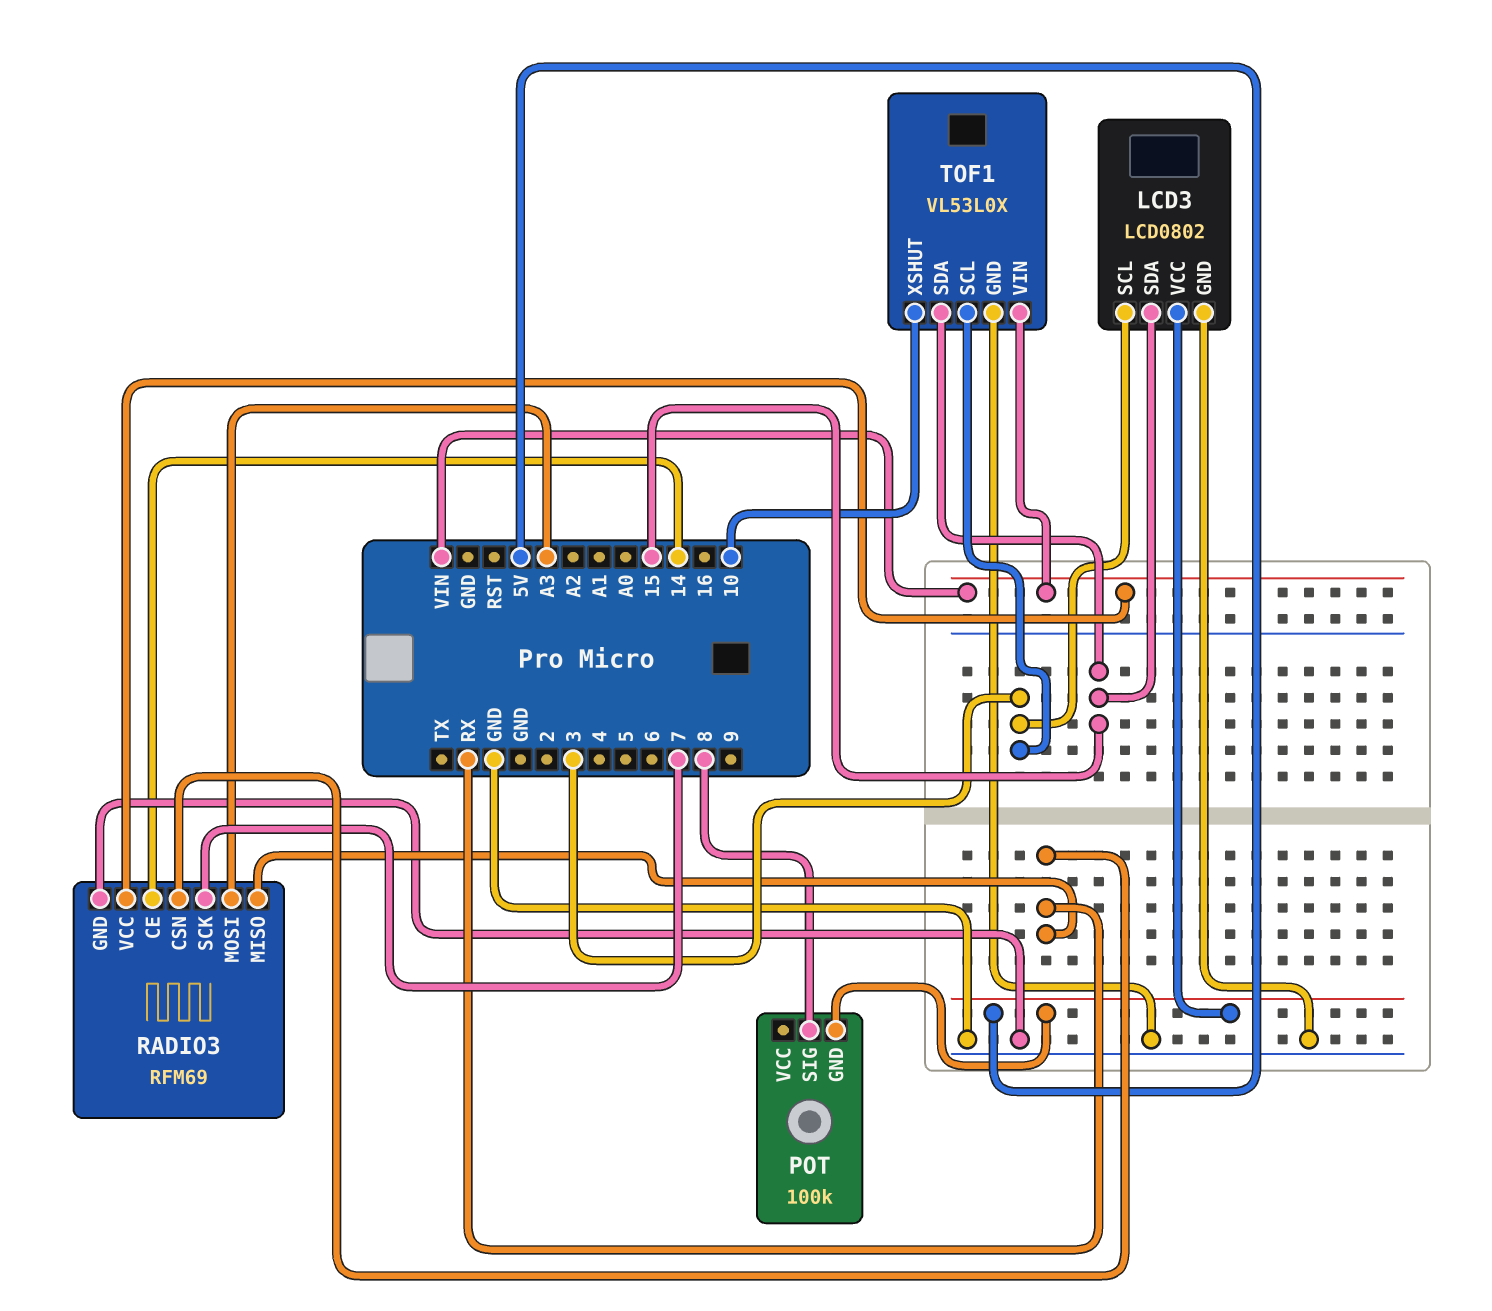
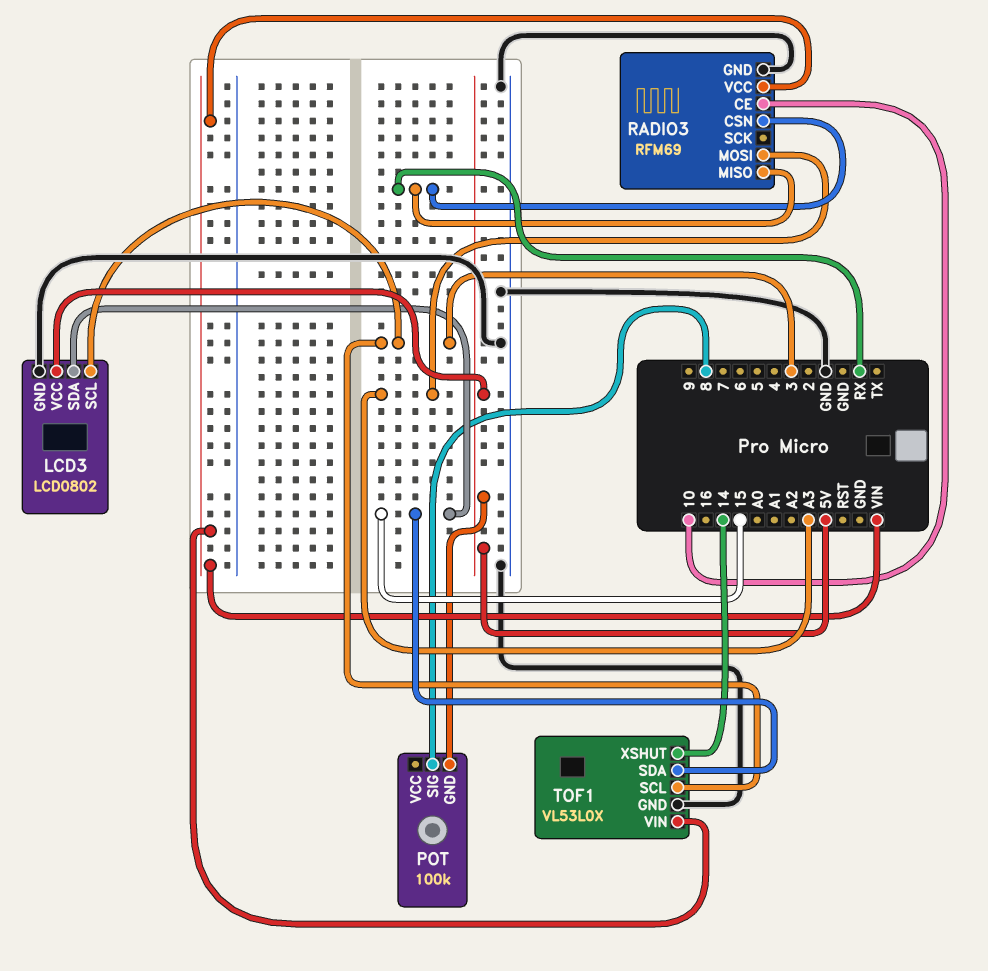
RADIO3 pin CE: 14 -> 10
RADIO3 pin SCK: 7 -> none
TOF1 pin XSHUT: 10 -> 14

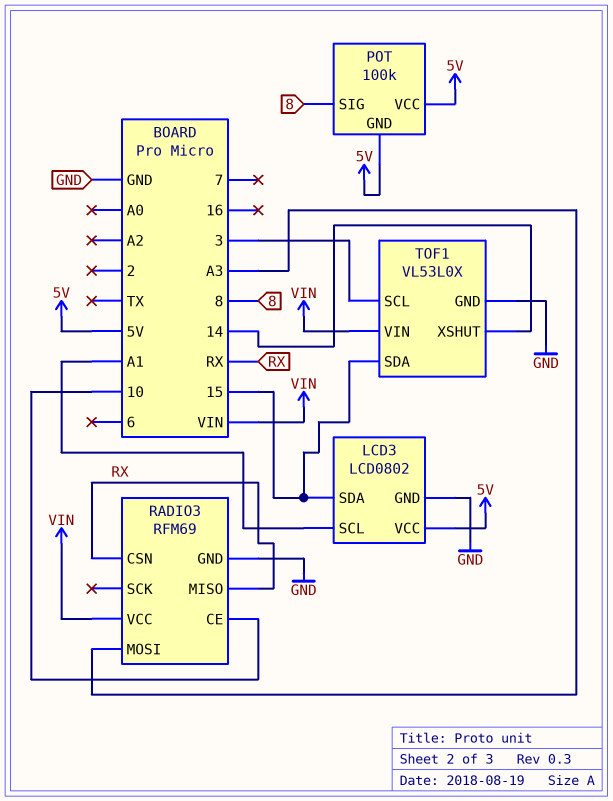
LCD3 pin SCL: 3 -> A1
POT pin VCC: none -> 5V

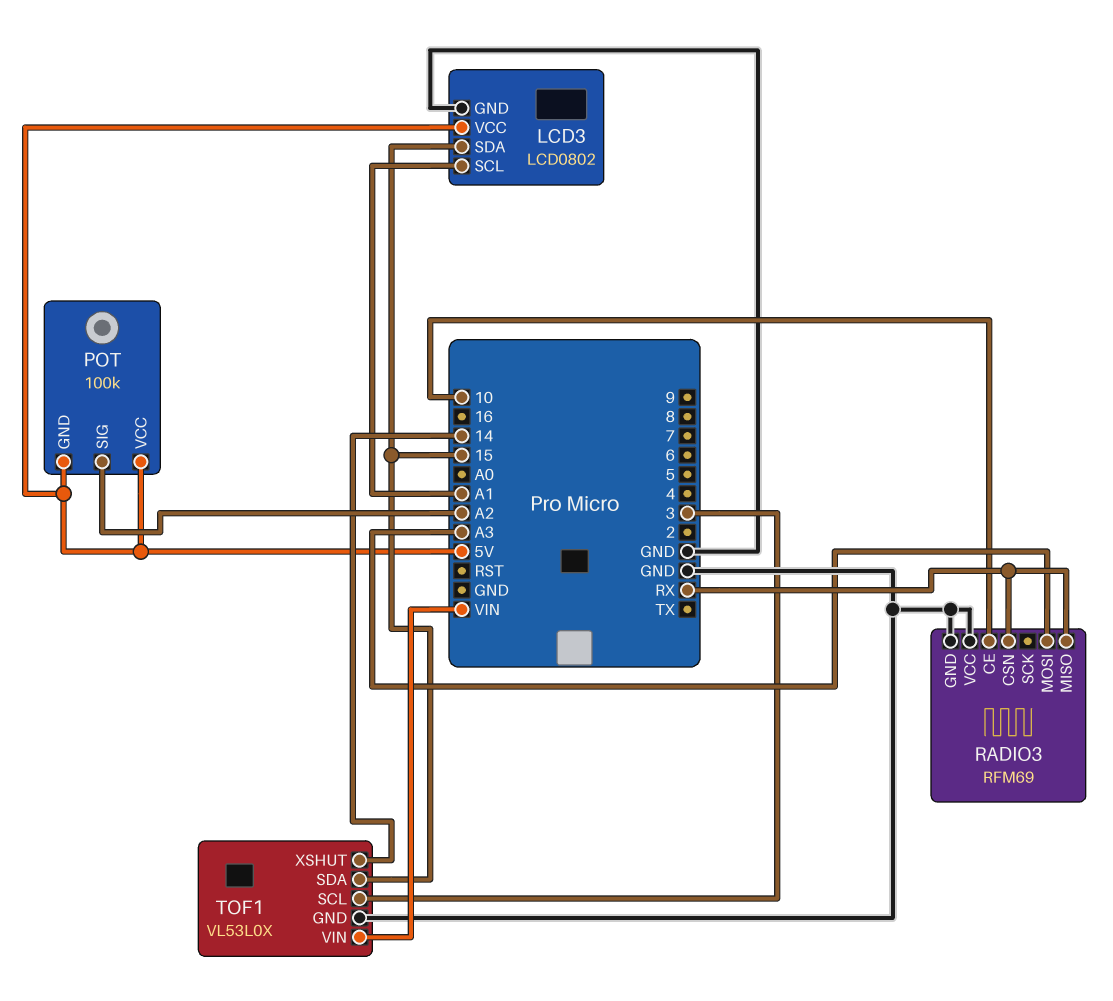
POT pin SIG: 8 -> A2
RADIO3 pin VCC: VIN -> GND

